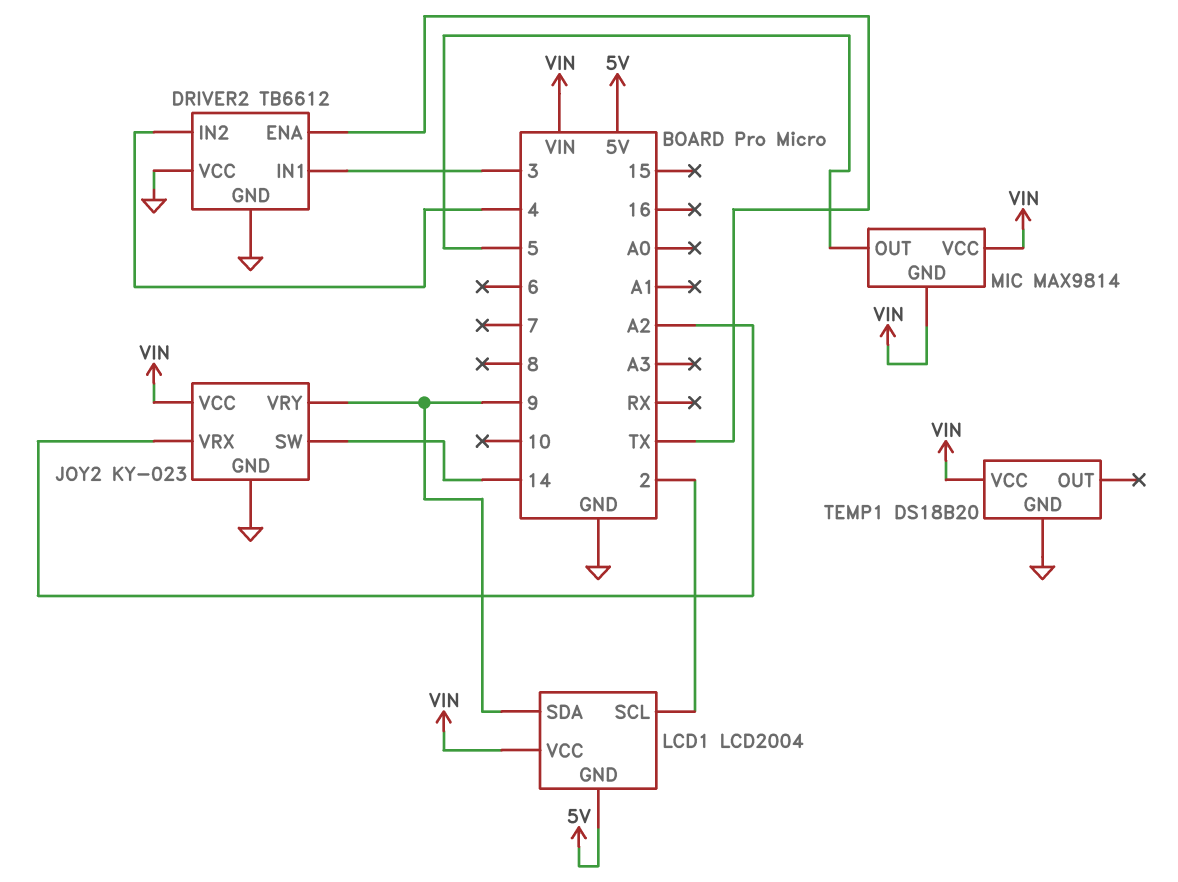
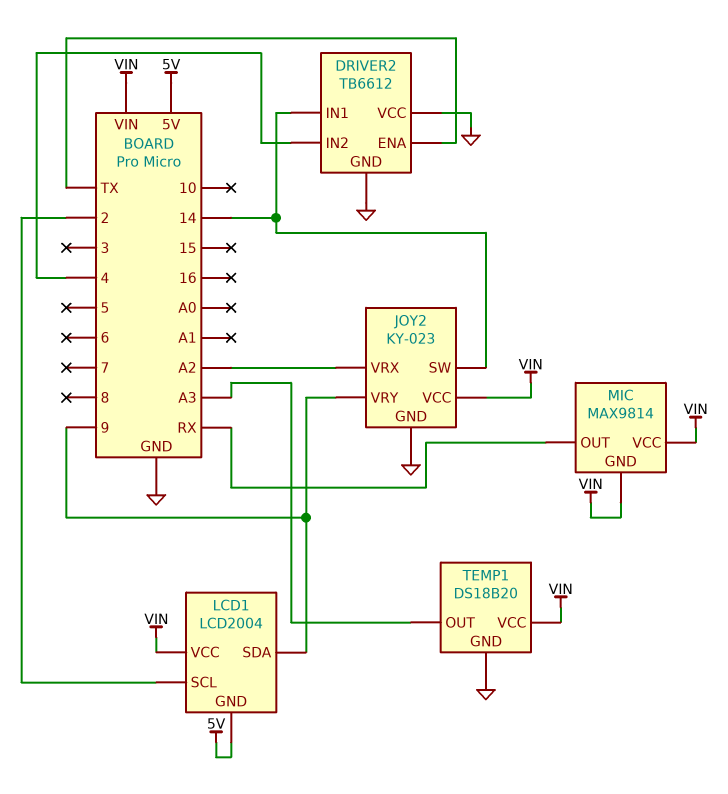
DRIVER2 pin IN1: 3 -> 14
MIC pin OUT: 5 -> RX
TEMP1 pin OUT: none -> A3

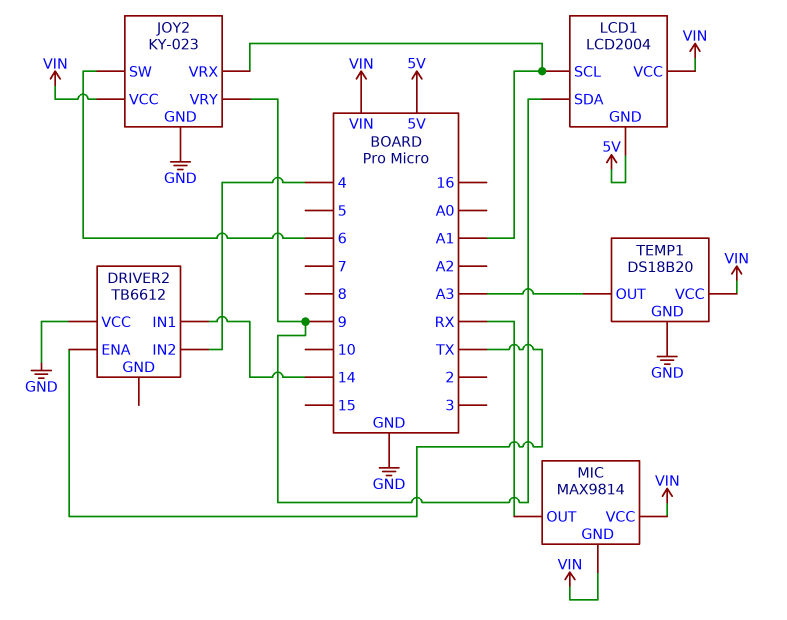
DRIVER2 pin GND: GND -> none
JOY2 pin SW: 14 -> 6
JOY2 pin VRX: A2 -> A1
LCD1 pin SCL: 2 -> A1

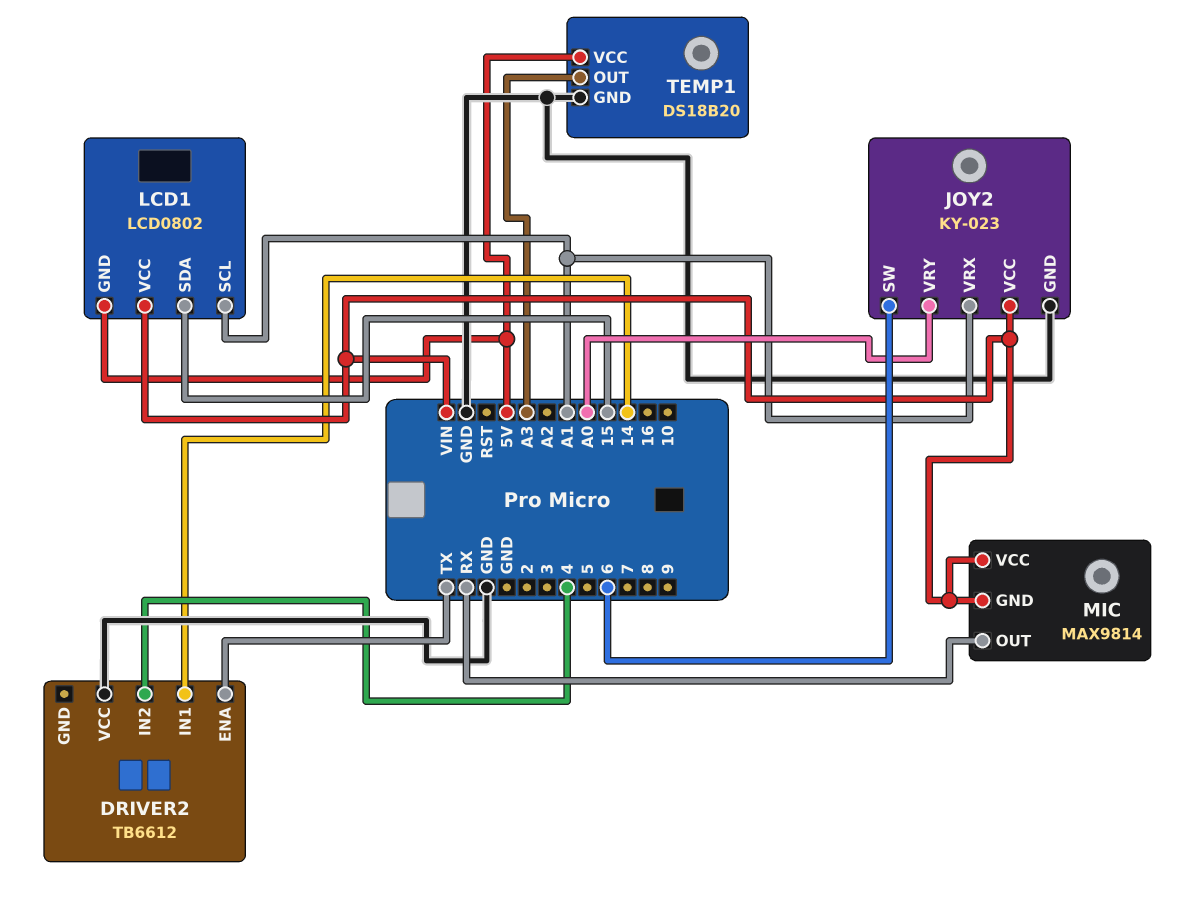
JOY2 pin VRY: 9 -> A0
LCD1: LCD2004 -> LCD0802
LCD1 pin SDA: 9 -> 15
TEMP1 pin VCC: VIN -> 5V

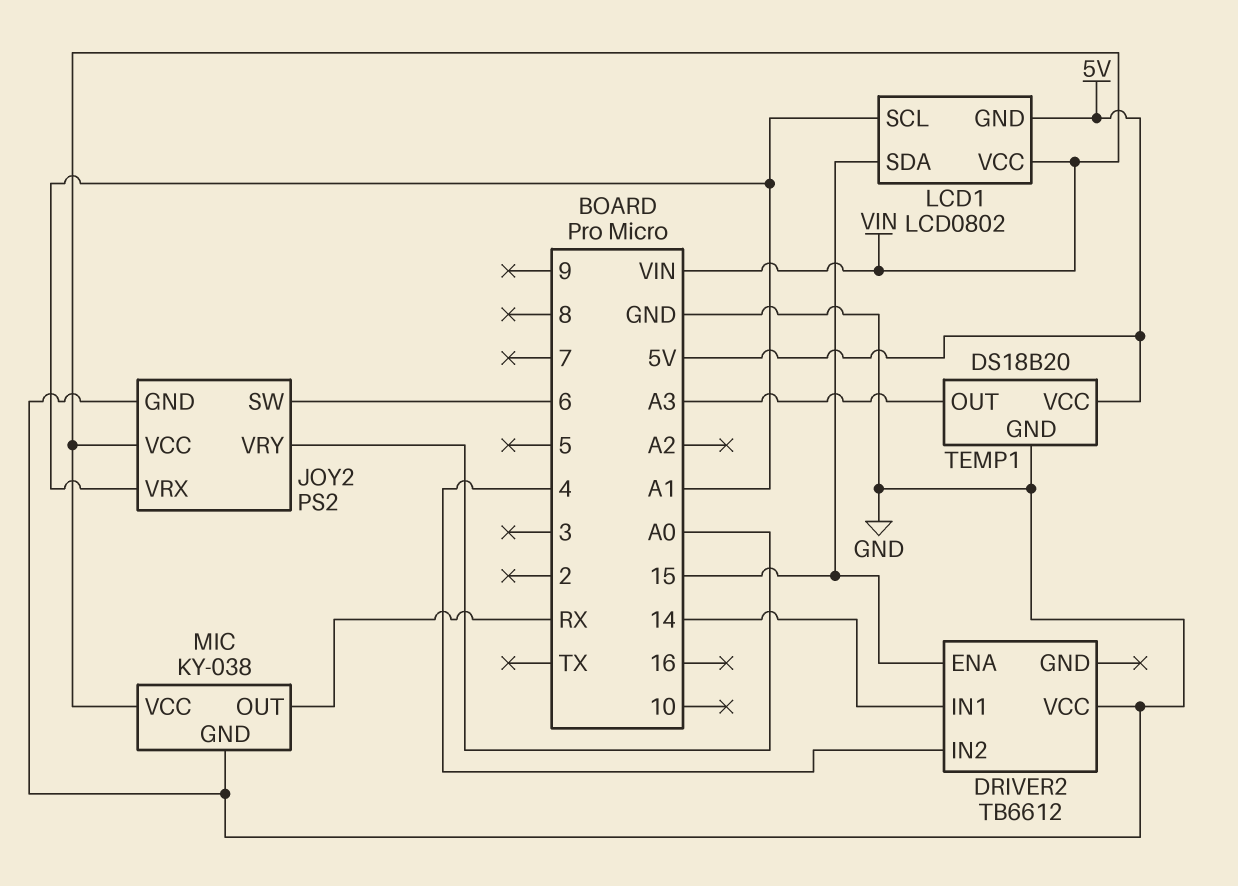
DRIVER2 pin ENA: TX -> 15
JOY2: KY-023 -> PS2
MIC: MAX9814 -> KY-038
MIC pin GND: VIN -> GND

